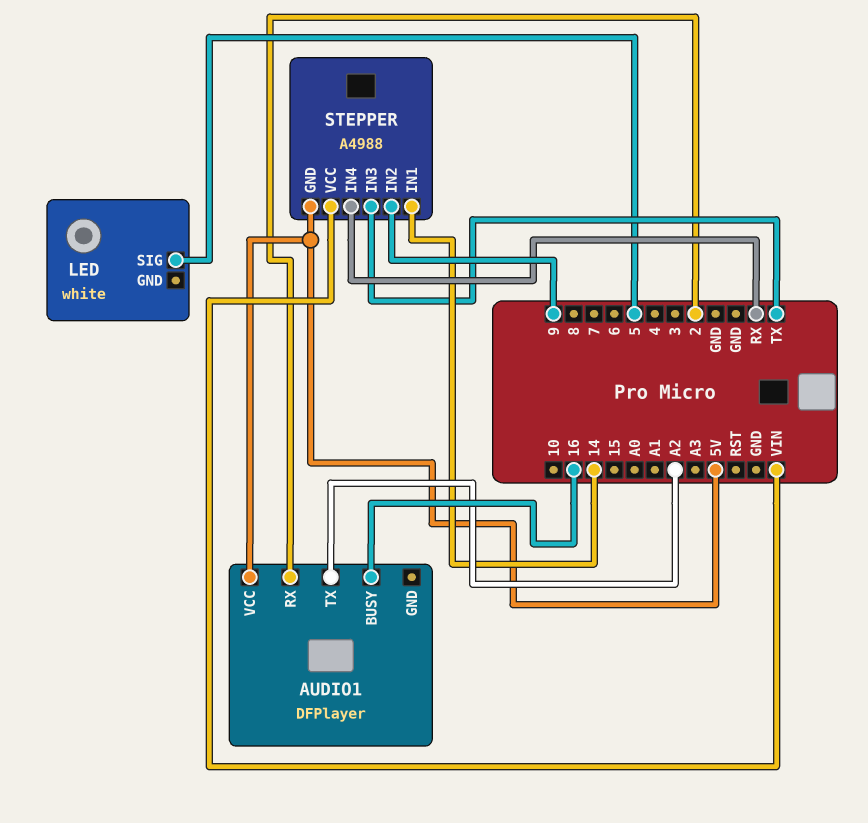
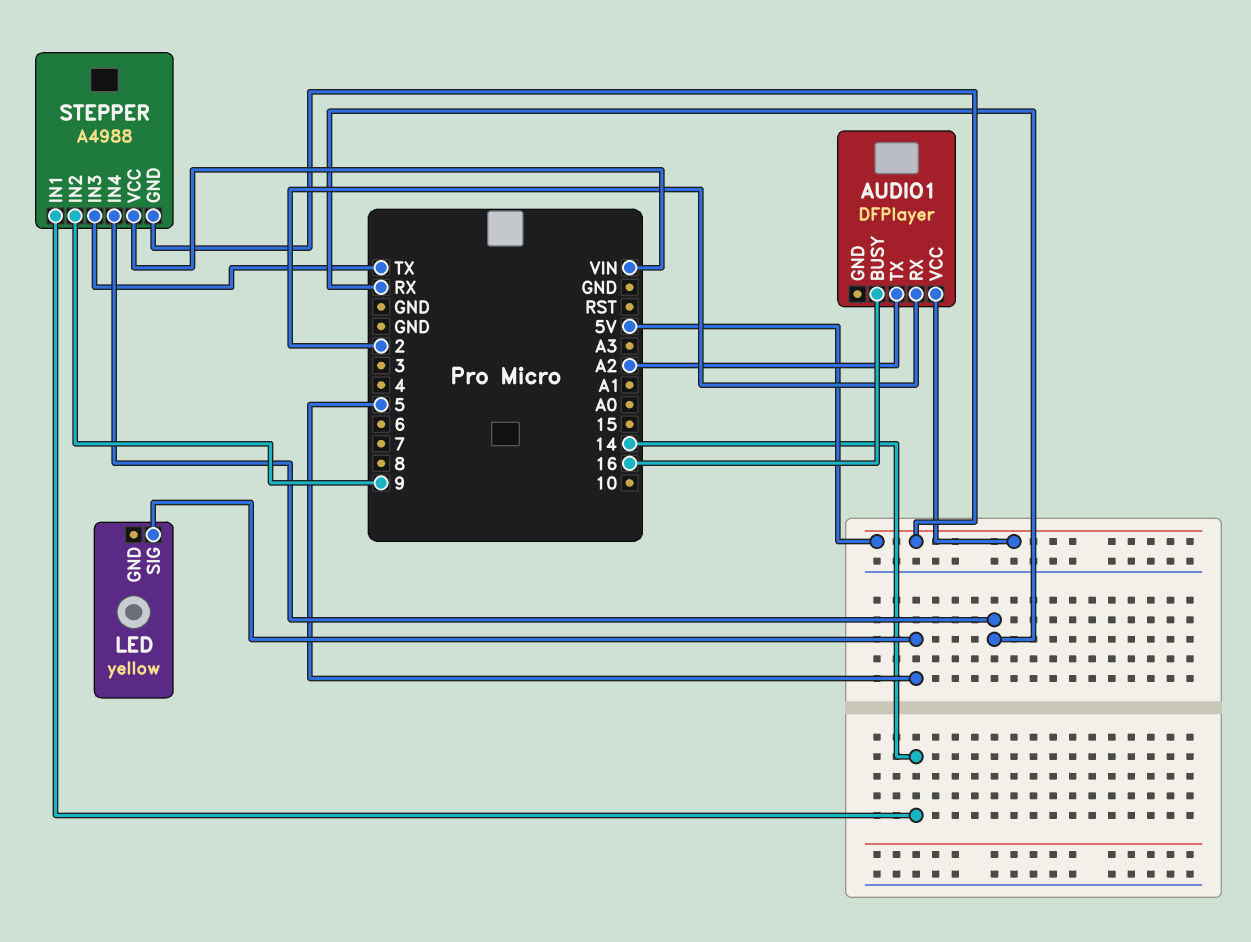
LED: white -> yellow

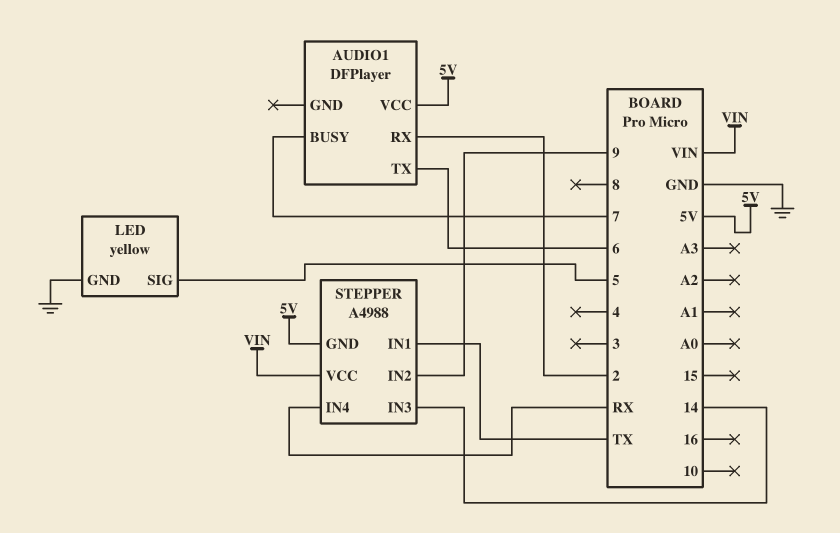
AUDIO1 pin BUSY: 16 -> 7
AUDIO1 pin TX: A2 -> 6
LED pin GND: none -> GND
STEPPER pin IN1: 14 -> TX
STEPPER pin IN3: TX -> 14

